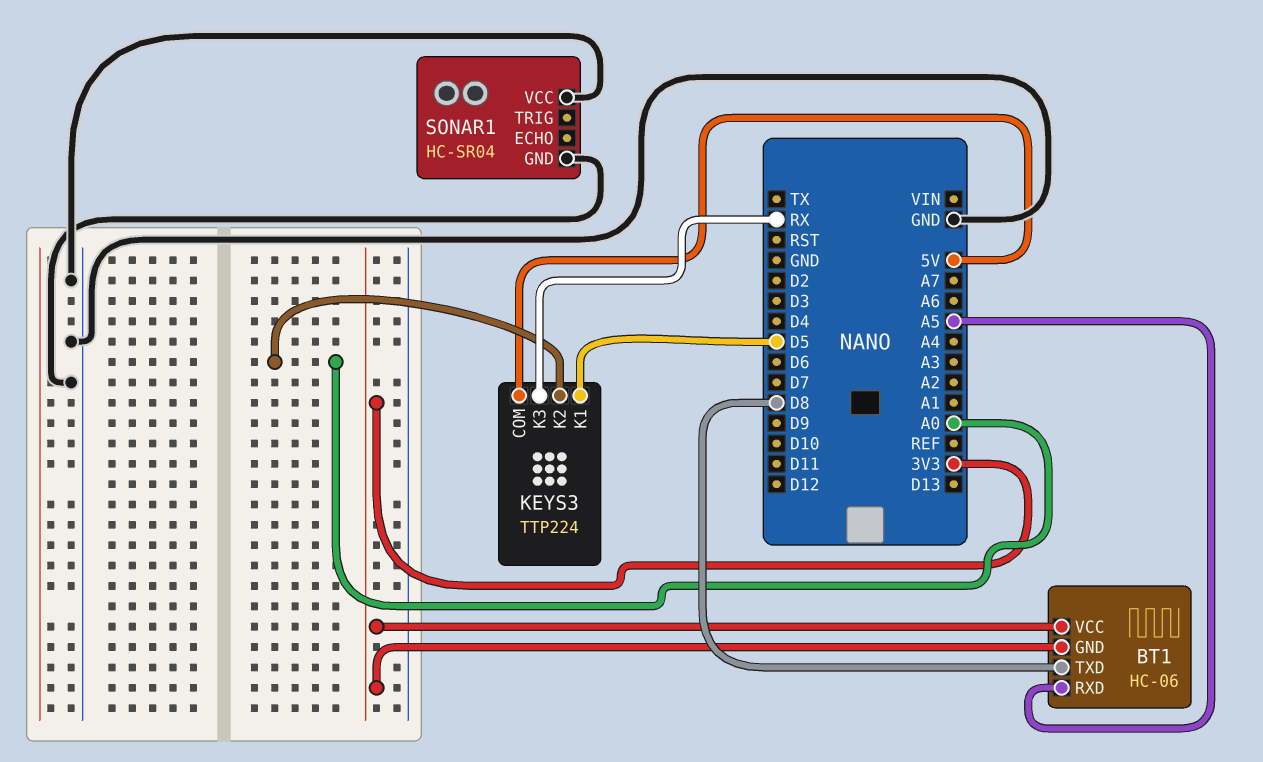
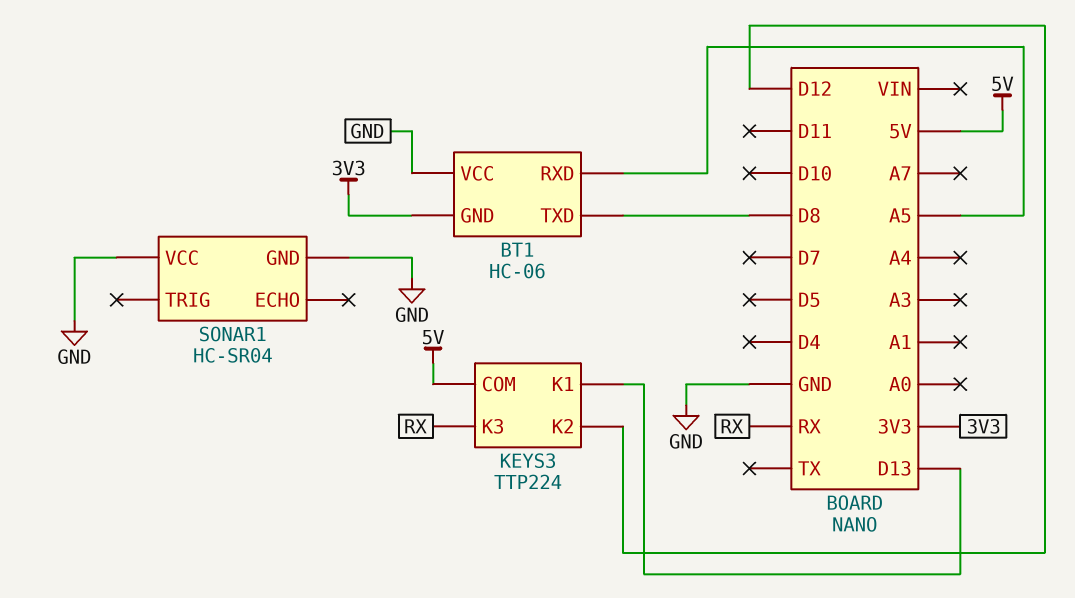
BT1 pin VCC: 3V3 -> GND
KEYS3 pin K1: D5 -> D13
KEYS3 pin K2: A0 -> D12

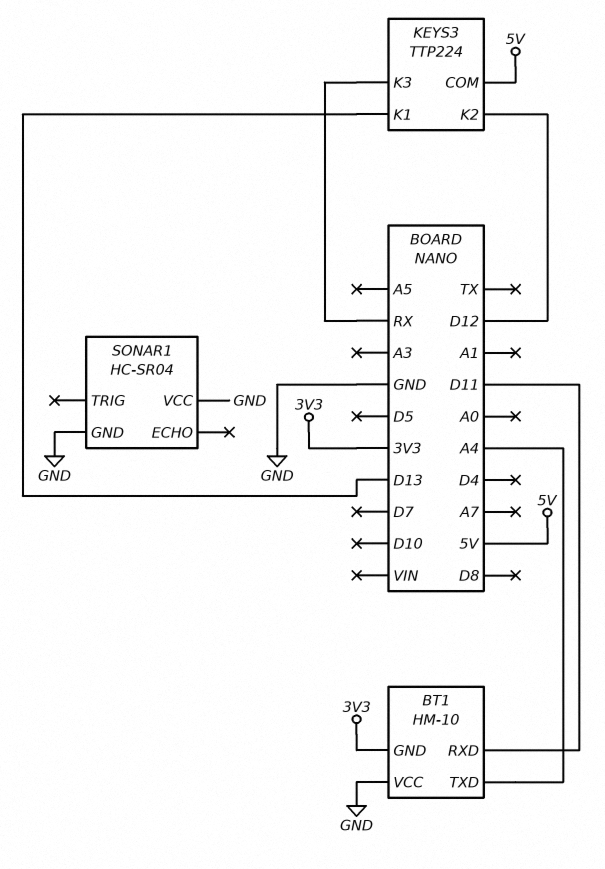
BT1: HC-06 -> HM-10
BT1 pin RXD: A5 -> D11
BT1 pin TXD: D8 -> A4

